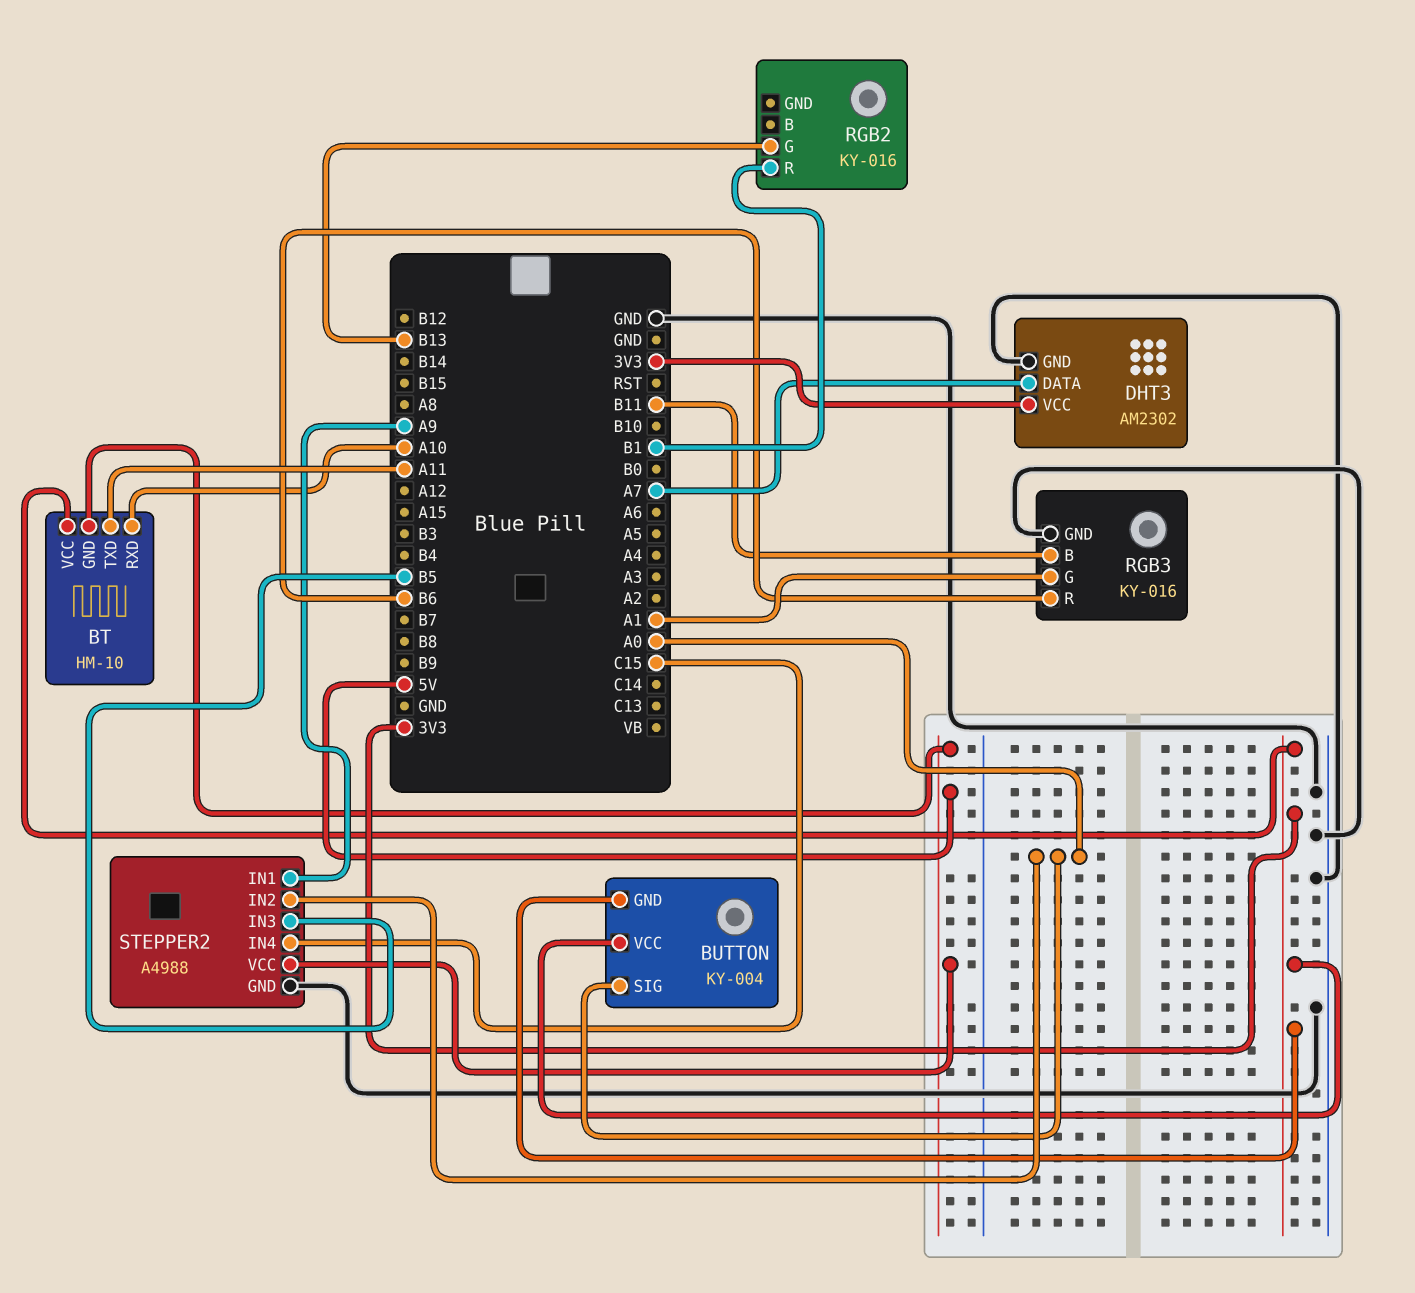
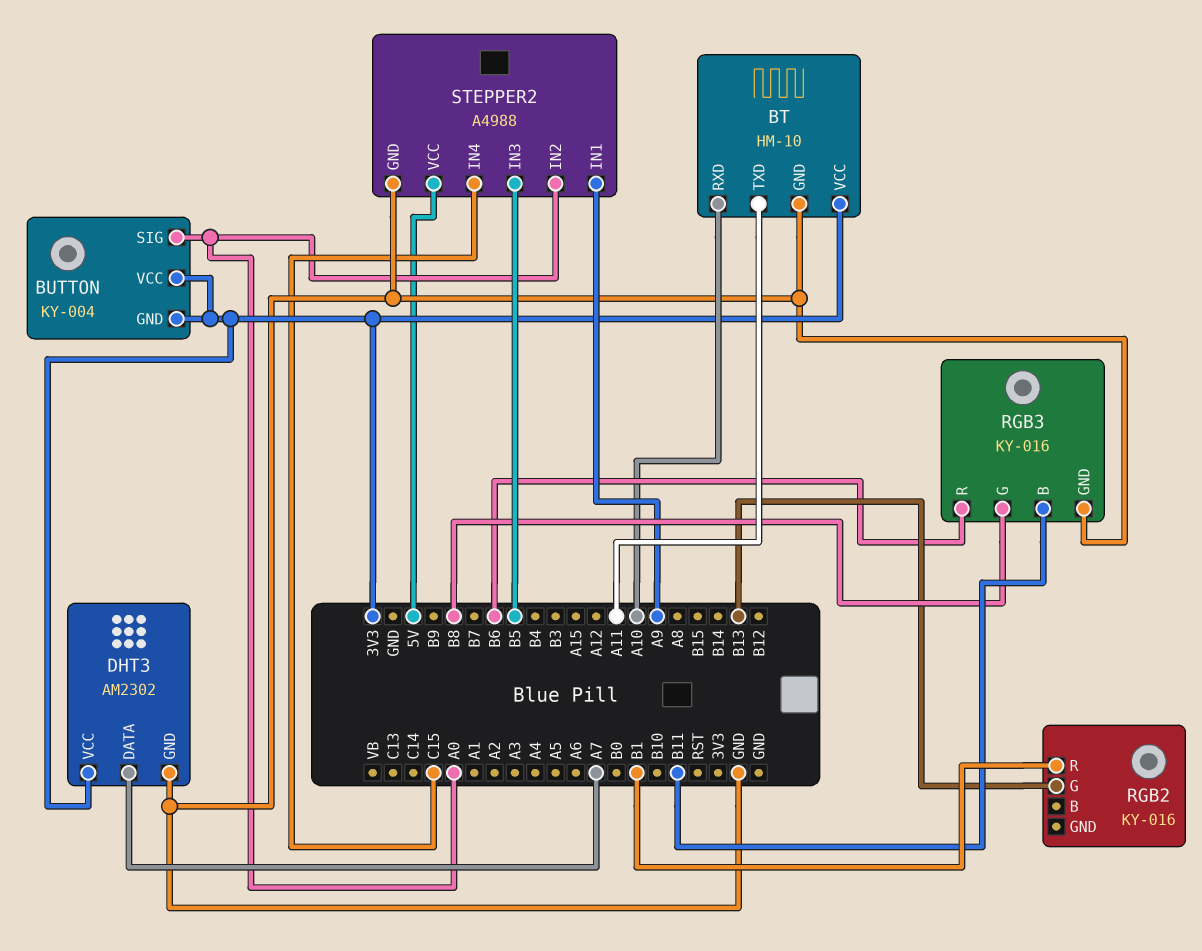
BT pin GND: 5V -> GND
RGB3 pin G: A1 -> B8

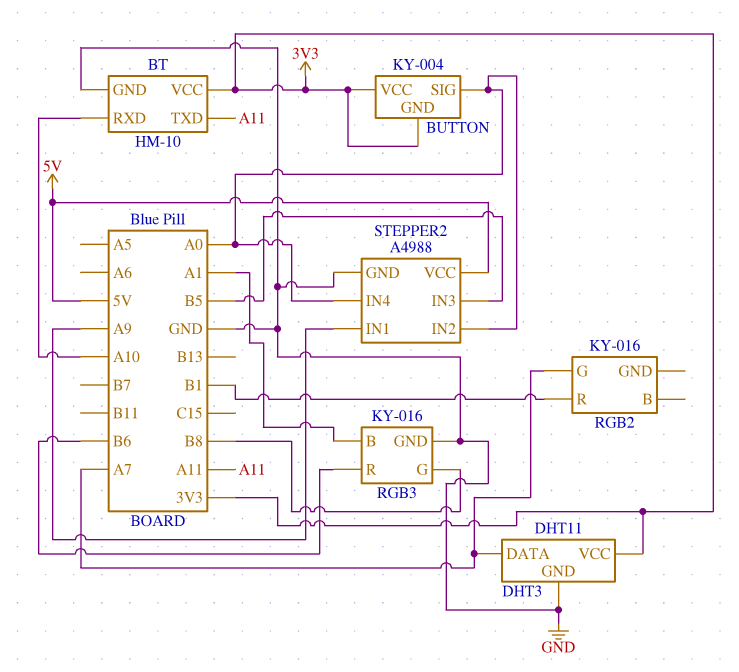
DHT3: AM2302 -> DHT11
RGB2 pin G: B13 -> A7
RGB3 pin B: B11 -> A1
STEPPER2 pin IN4: C15 -> A0

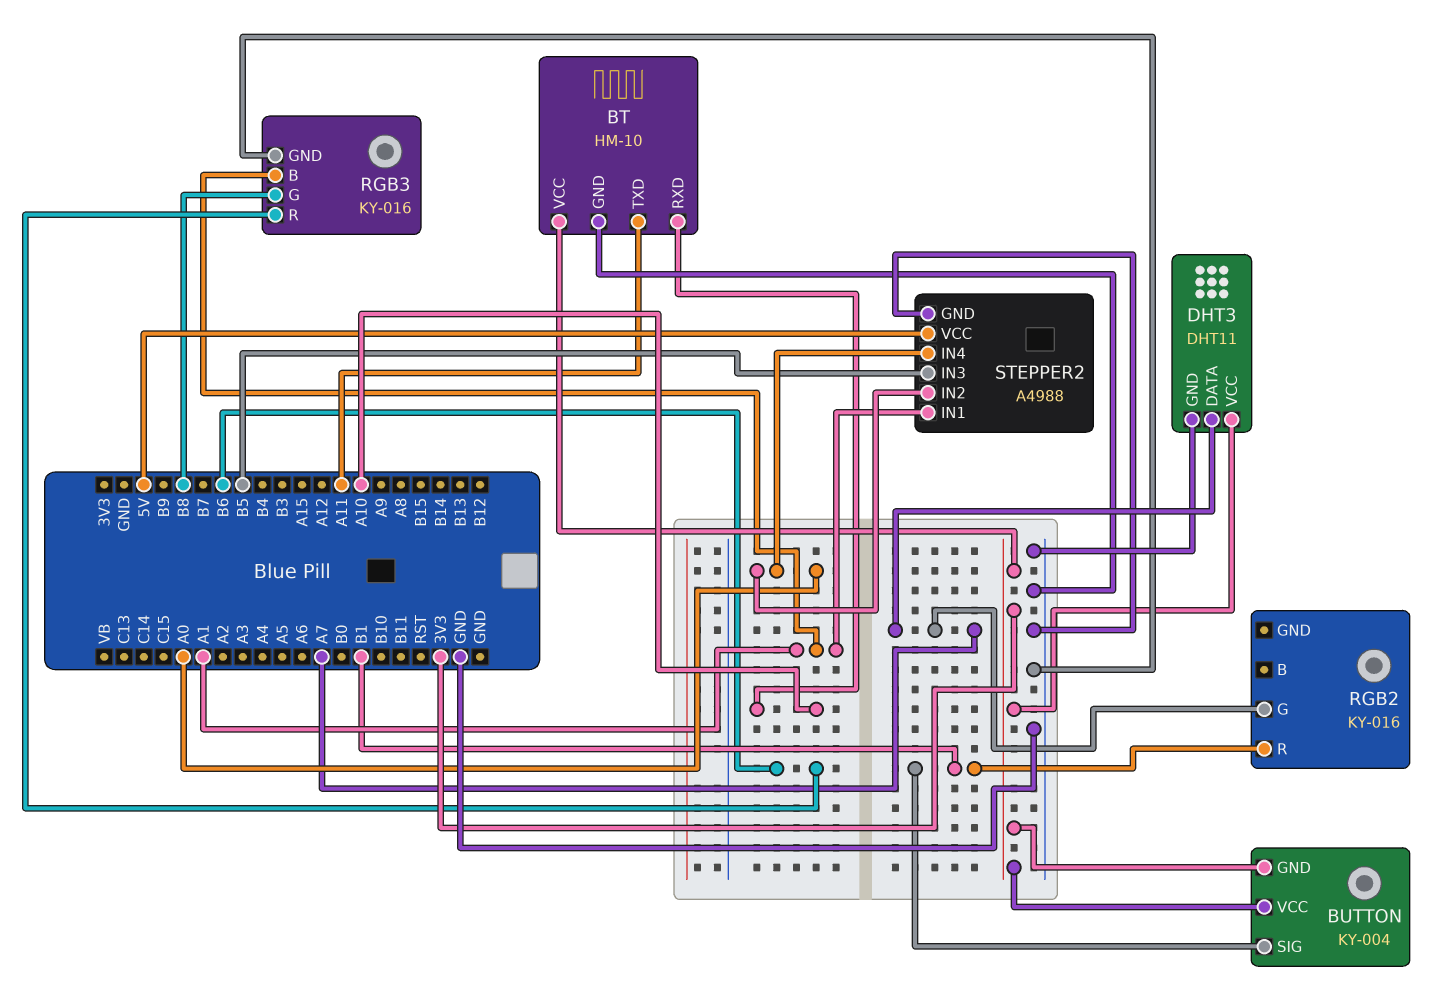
BUTTON pin SIG: A0 -> B1
STEPPER2 pin IN1: A9 -> A1

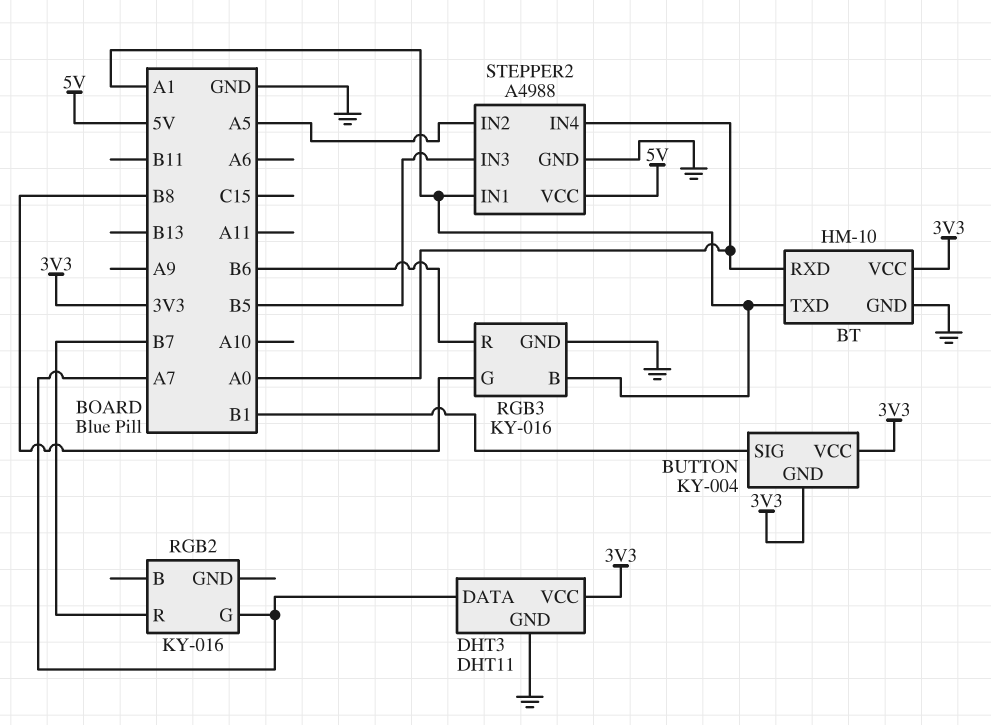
BT pin RXD: A10 -> A0
BT pin TXD: A11 -> A1
RGB2 pin R: B1 -> B7
STEPPER2 pin IN2: A0 -> A5

